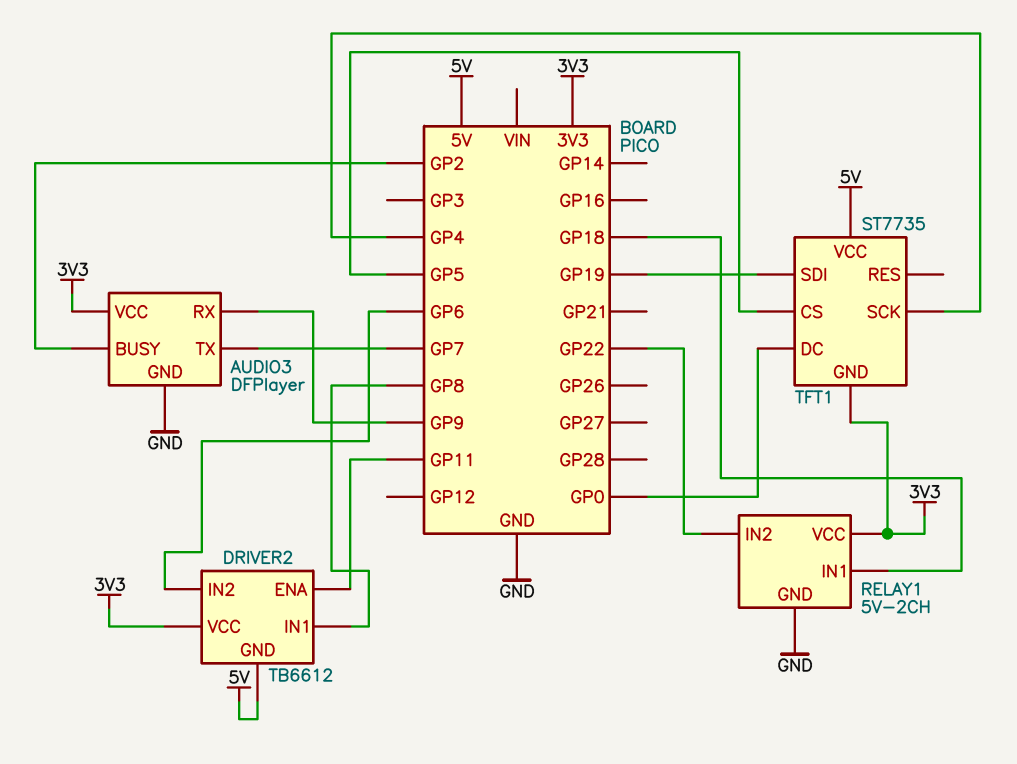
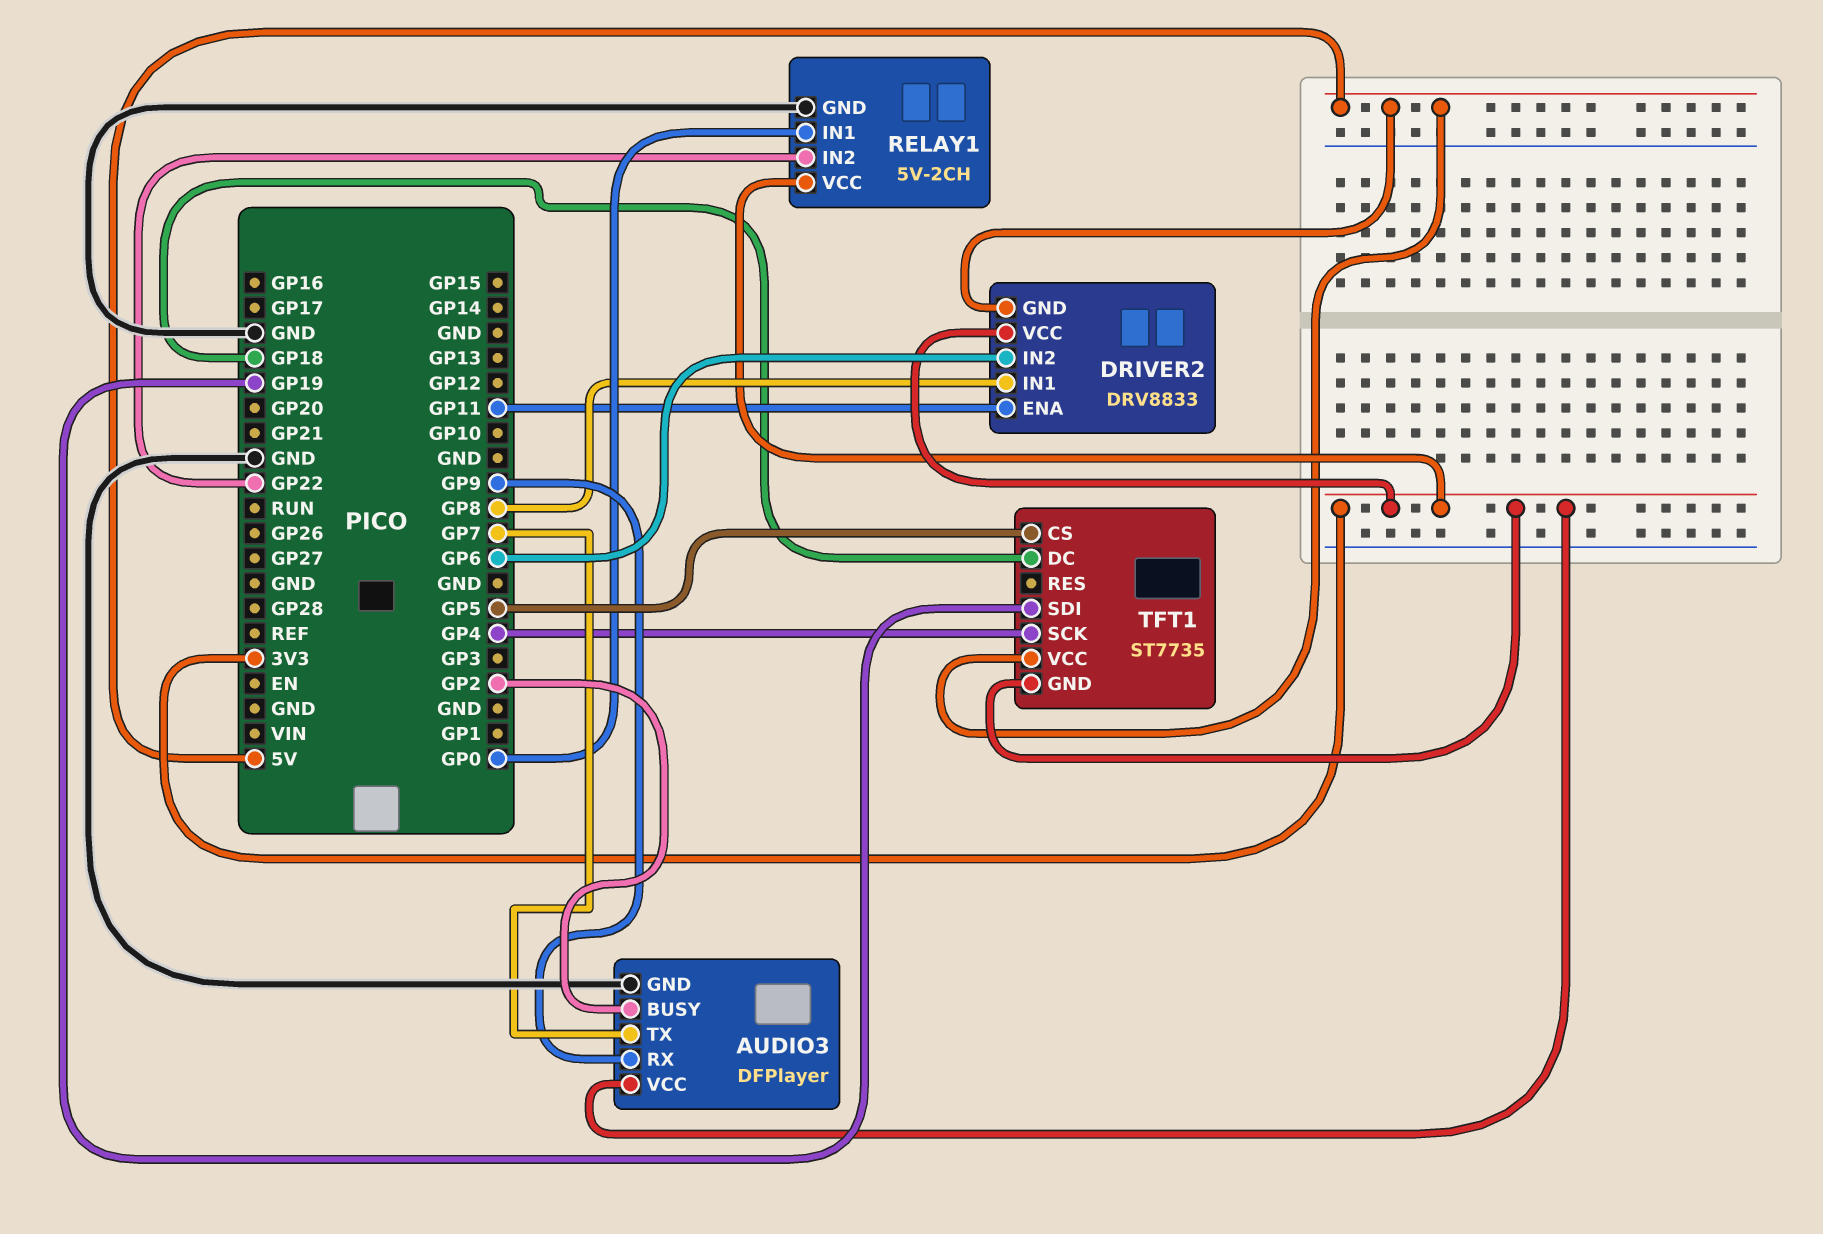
DRIVER2: TB6612 -> DRV8833
RELAY1 pin IN1: GP18 -> GP0
TFT1 pin DC: GP0 -> GP18

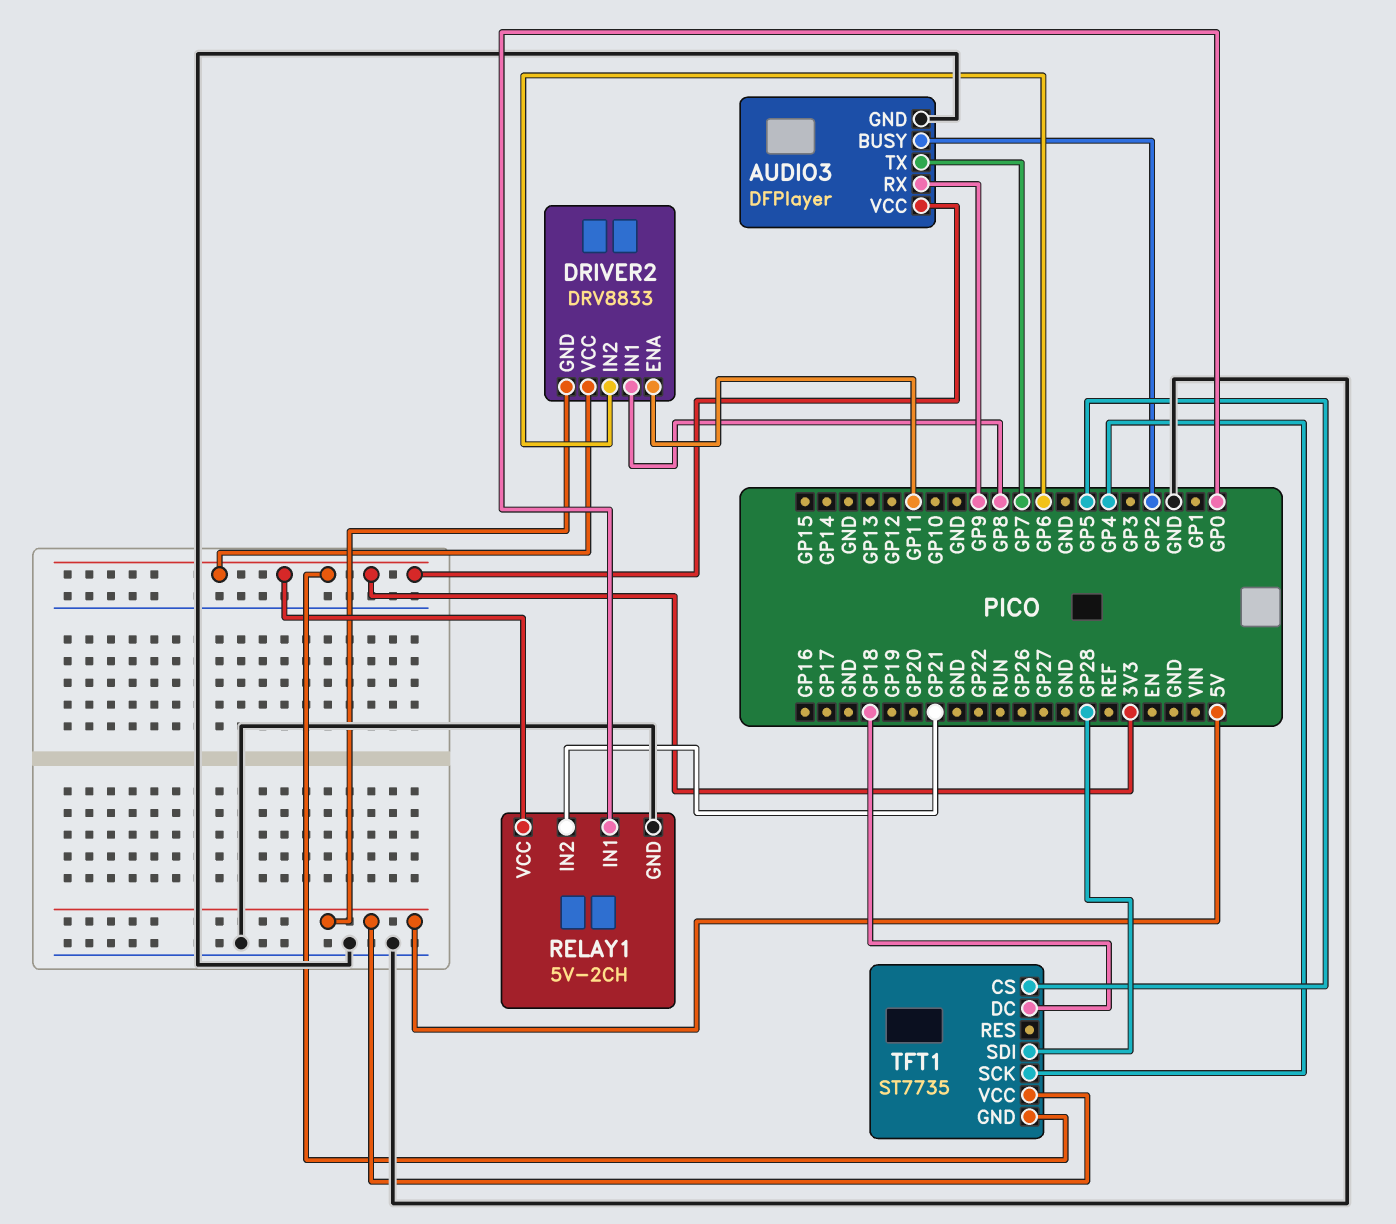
RELAY1 pin IN2: GP22 -> GP21
TFT1 pin SDI: GP19 -> GP28

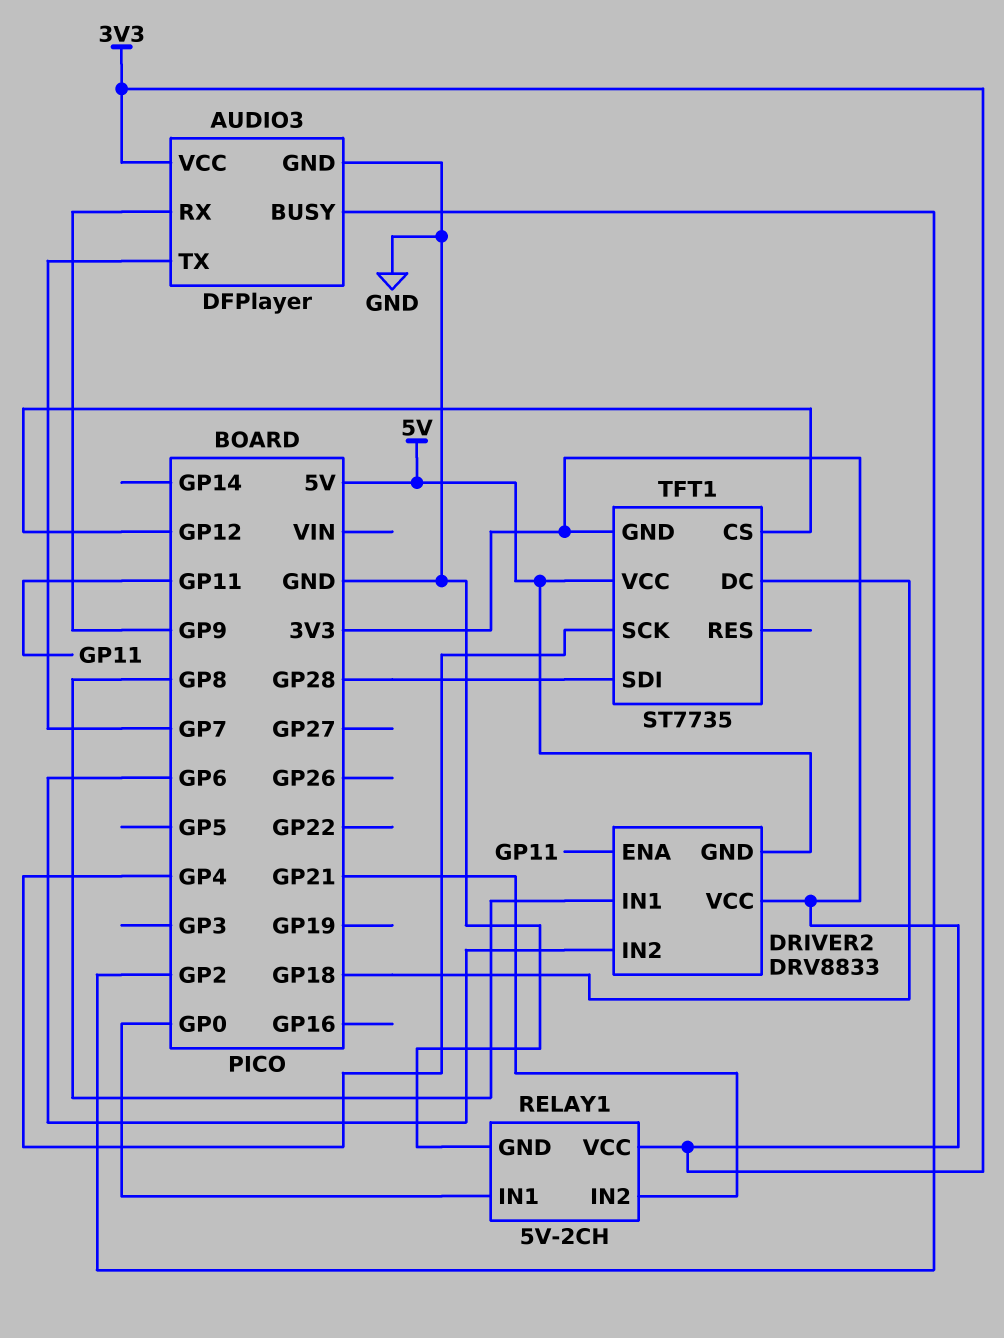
TFT1 pin CS: GP5 -> GP12

